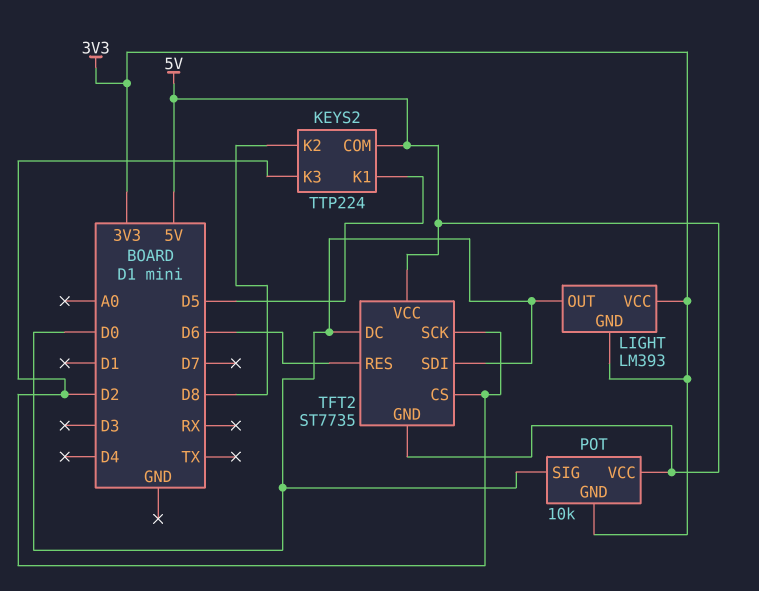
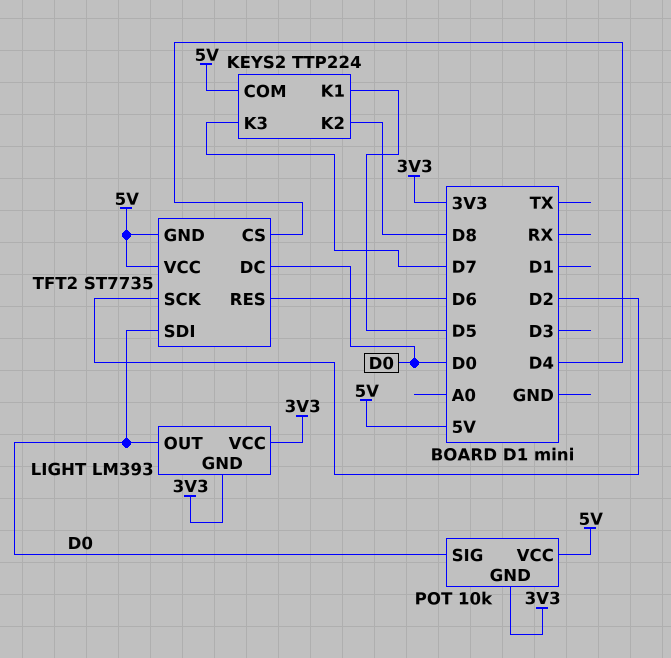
KEYS2 pin K3: D2 -> D7
TFT2 pin CS: D2 -> D4

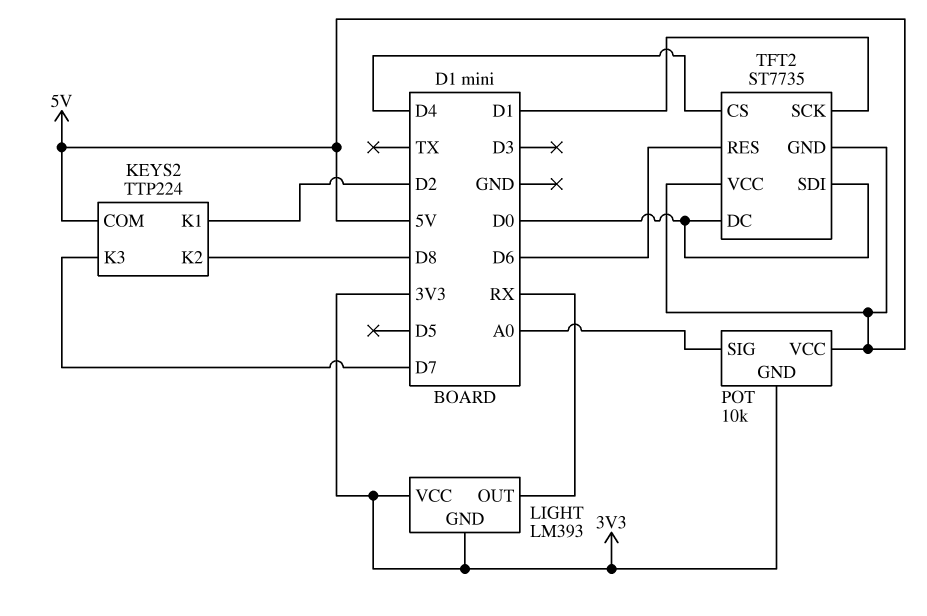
KEYS2 pin K1: D5 -> D2
LIGHT pin OUT: D0 -> RX
POT pin SIG: D0 -> A0
TFT2 pin SCK: D2 -> D1

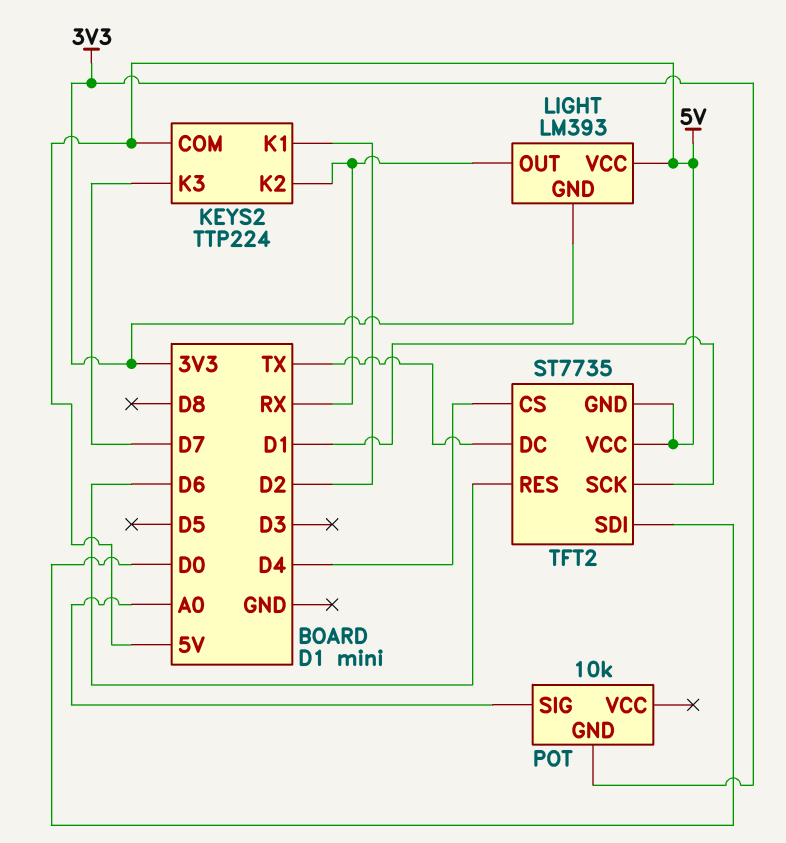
KEYS2 pin K2: D8 -> RX
LIGHT pin VCC: 3V3 -> 5V
POT pin VCC: 5V -> none
TFT2 pin DC: D0 -> TX

